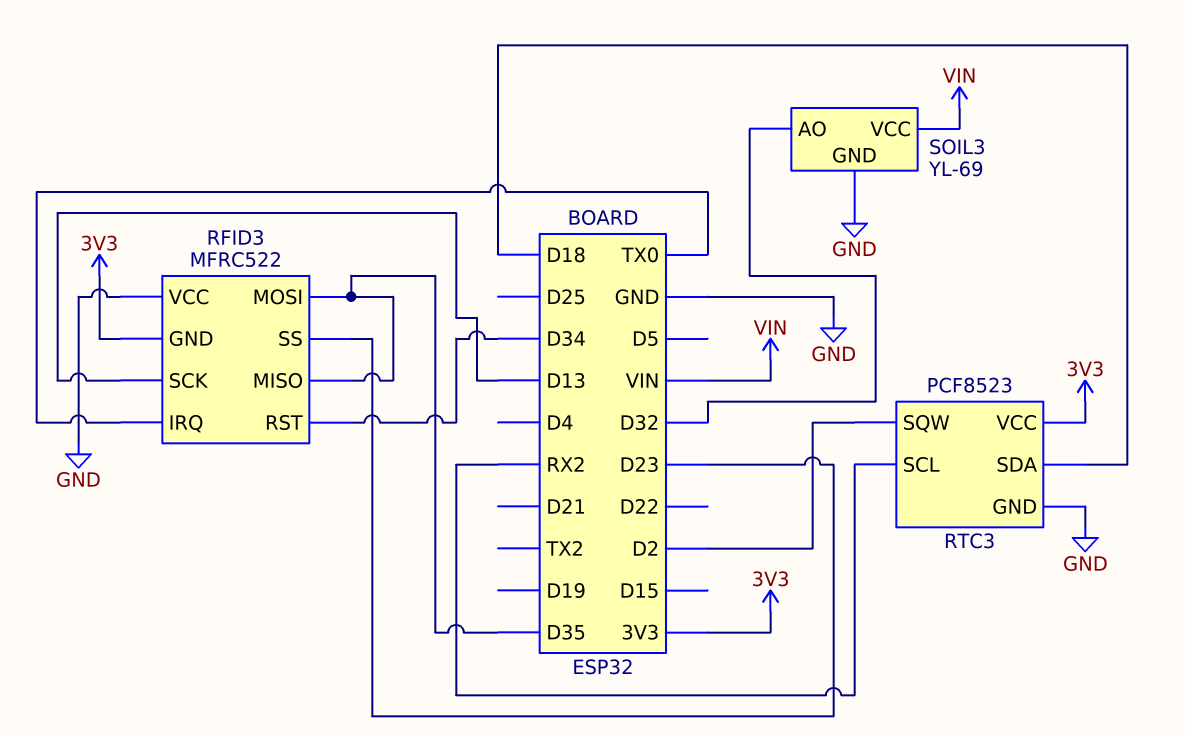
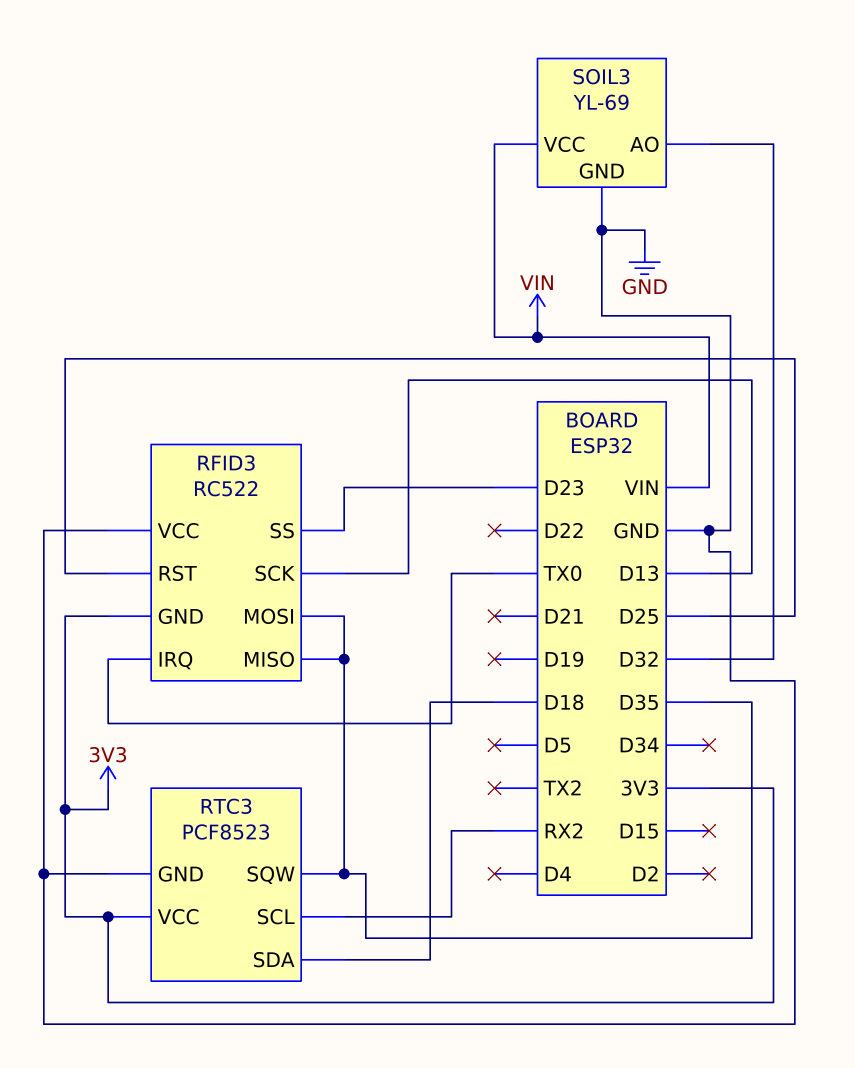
RFID3: MFRC522 -> RC522
RFID3 pin RST: D34 -> D25
RTC3 pin SQW: D2 -> D35

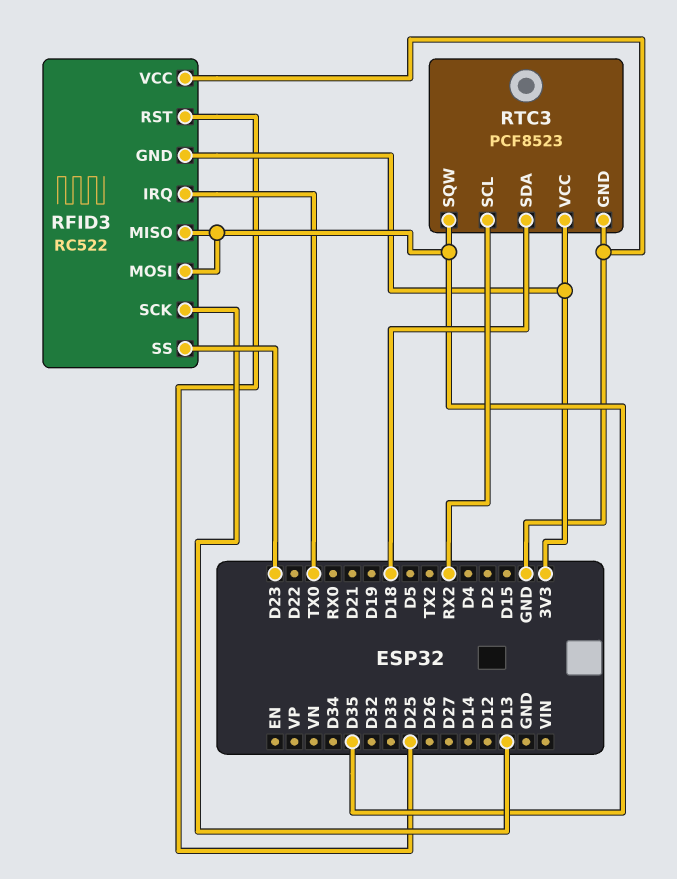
SOIL3: YL-69 -> none
SOIL3 pin AO: D32 -> none
SOIL3 pin GND: GND -> none
SOIL3 pin VCC: VIN -> none

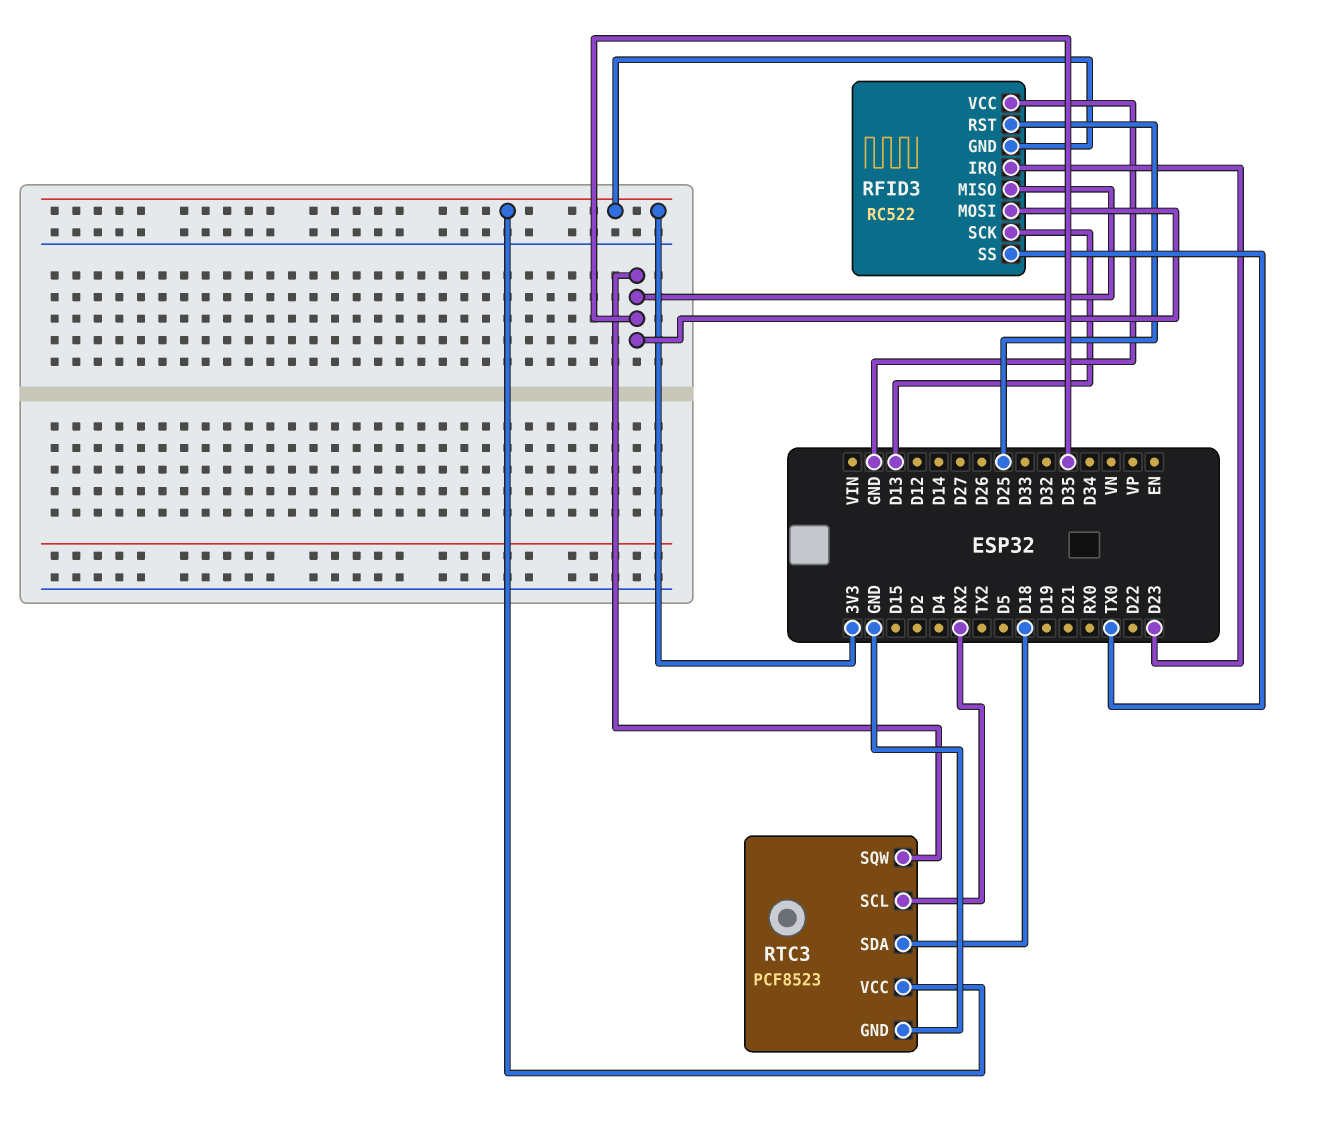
RFID3 pin IRQ: TX0 -> D23
RFID3 pin SS: D23 -> TX0

